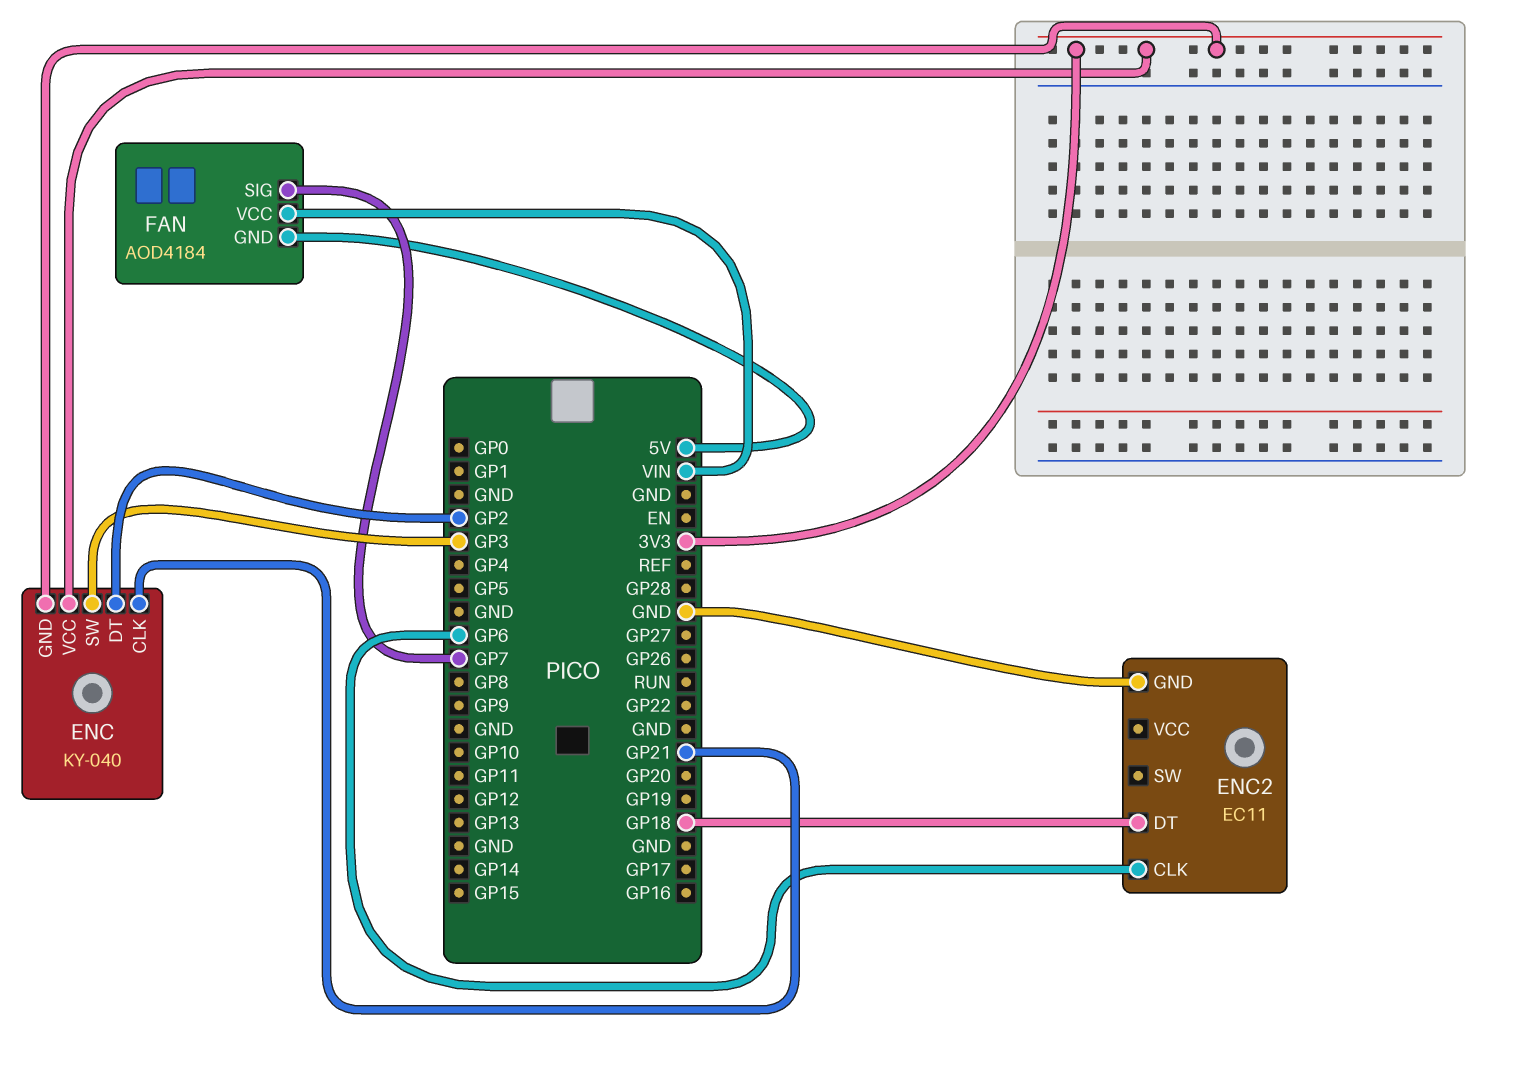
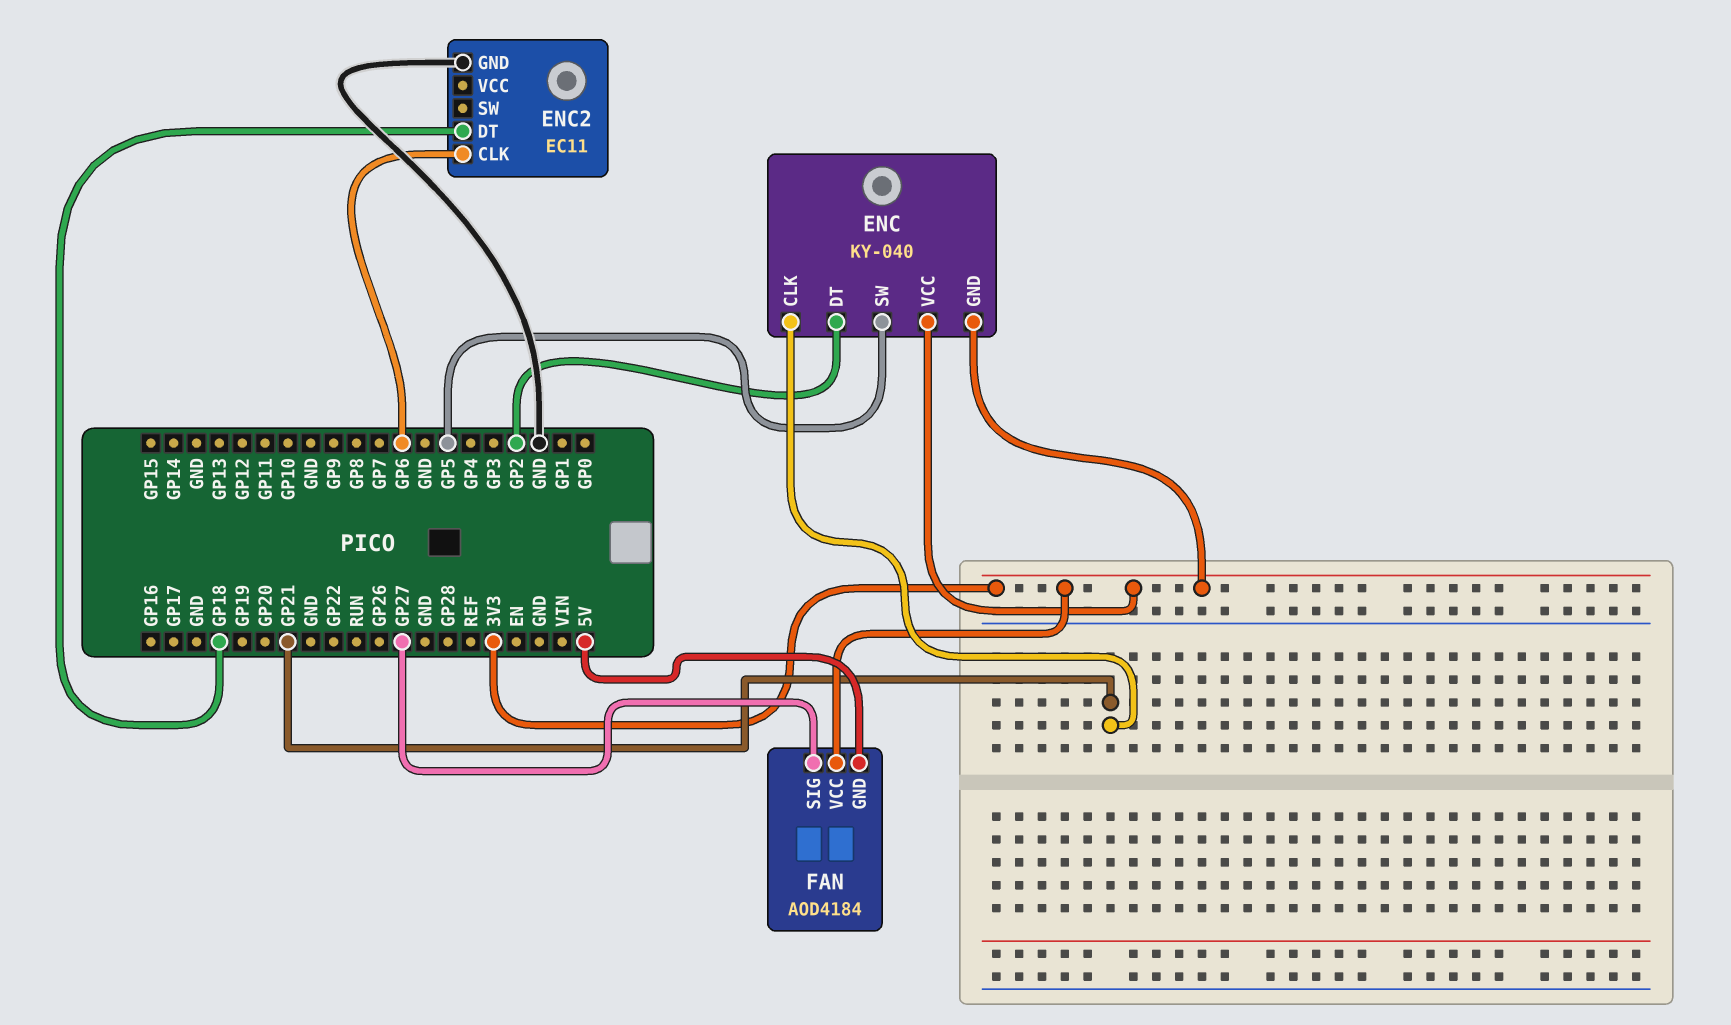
ENC pin SW: GP3 -> GP5
FAN pin SIG: GP7 -> GP27
FAN pin VCC: VIN -> 3V3

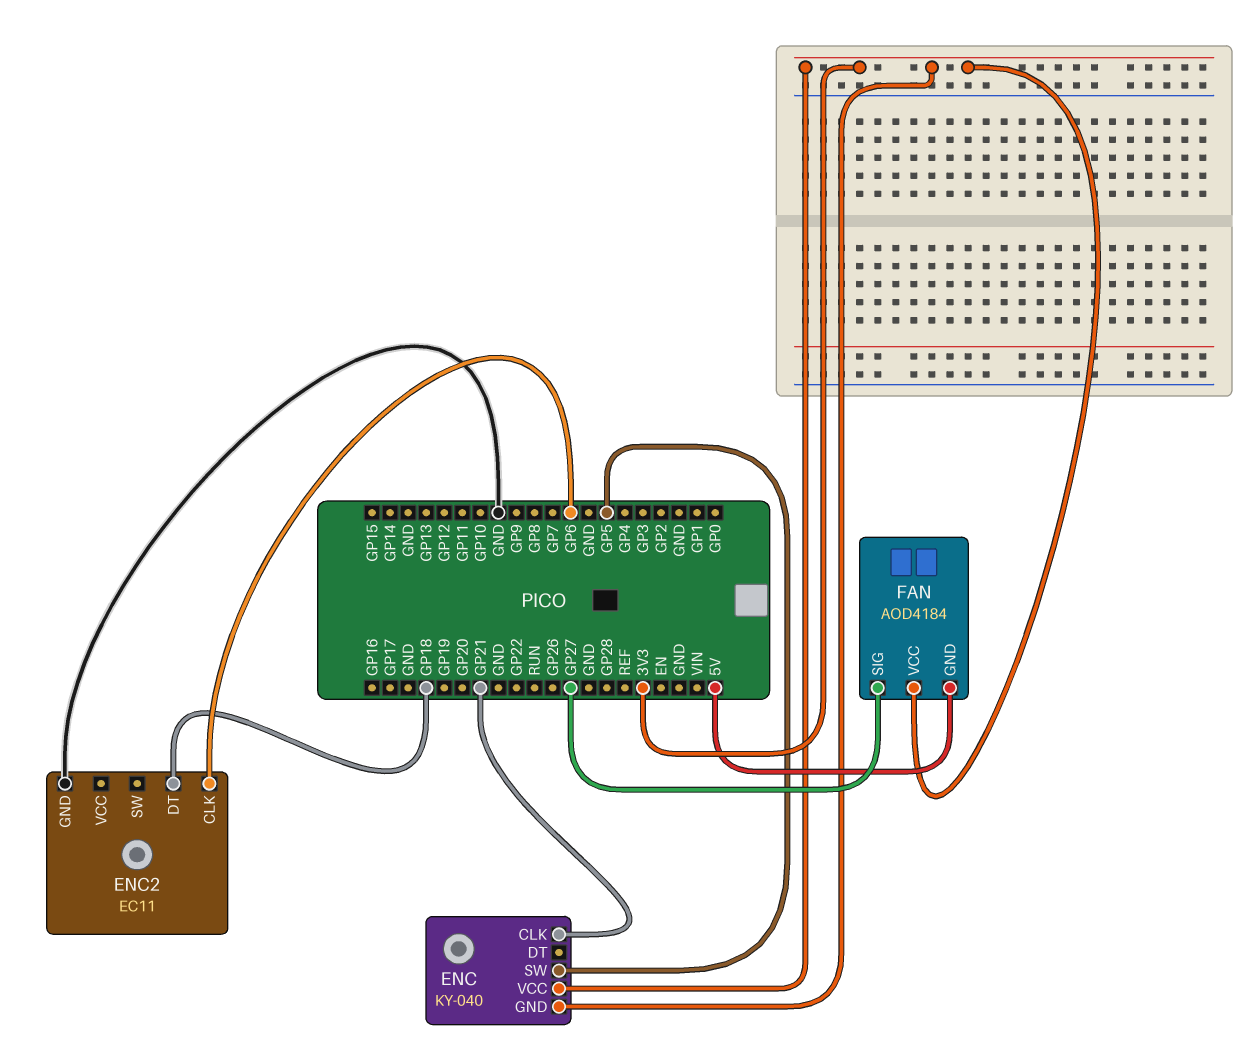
ENC pin DT: GP2 -> none

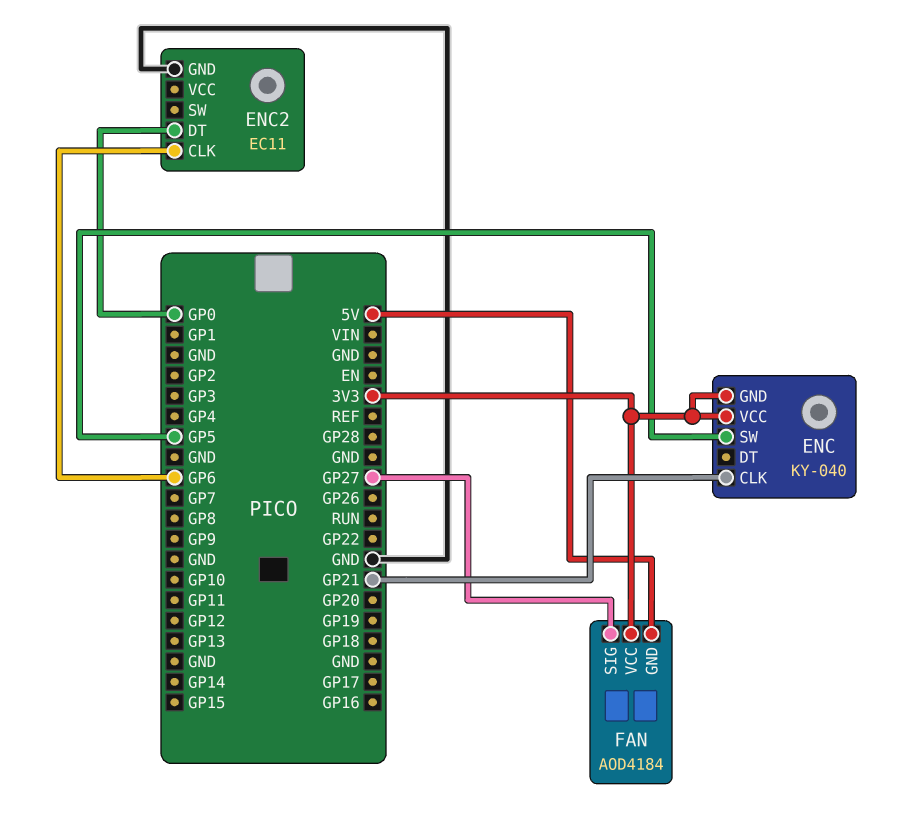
ENC2 pin DT: GP18 -> GP0

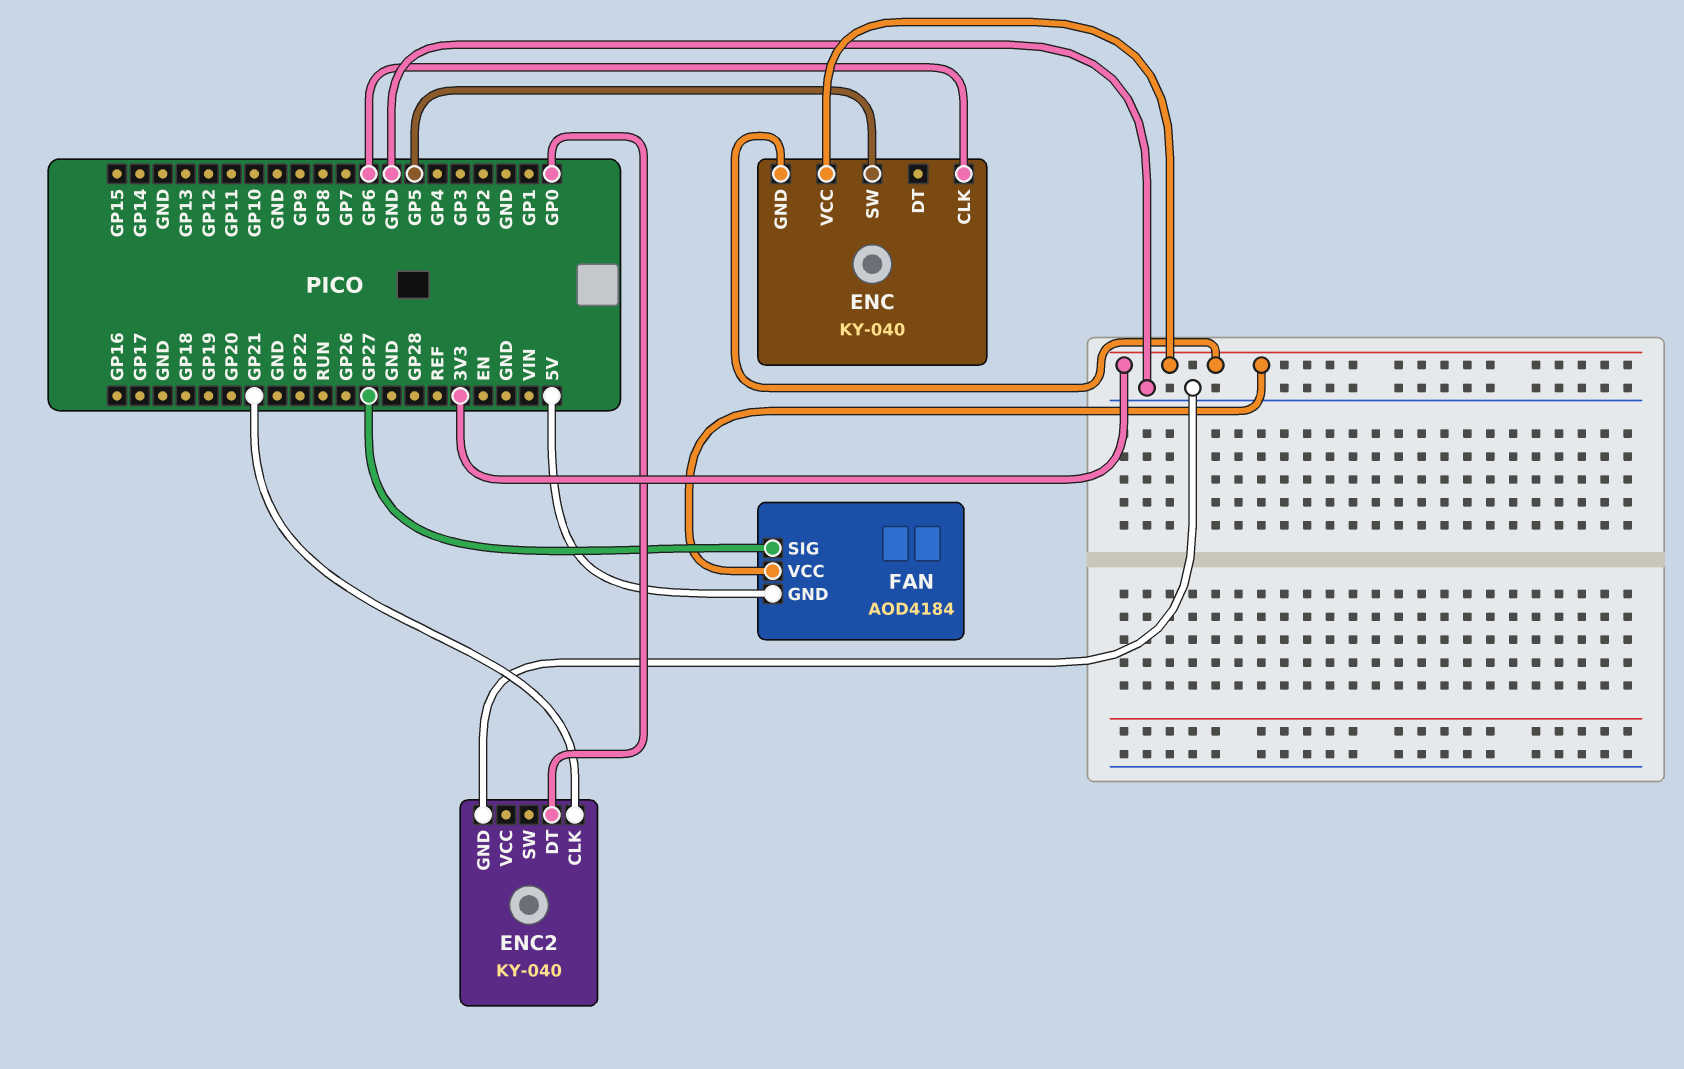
ENC pin CLK: GP21 -> GP6
ENC2: EC11 -> KY-040
ENC2 pin CLK: GP6 -> GP21

